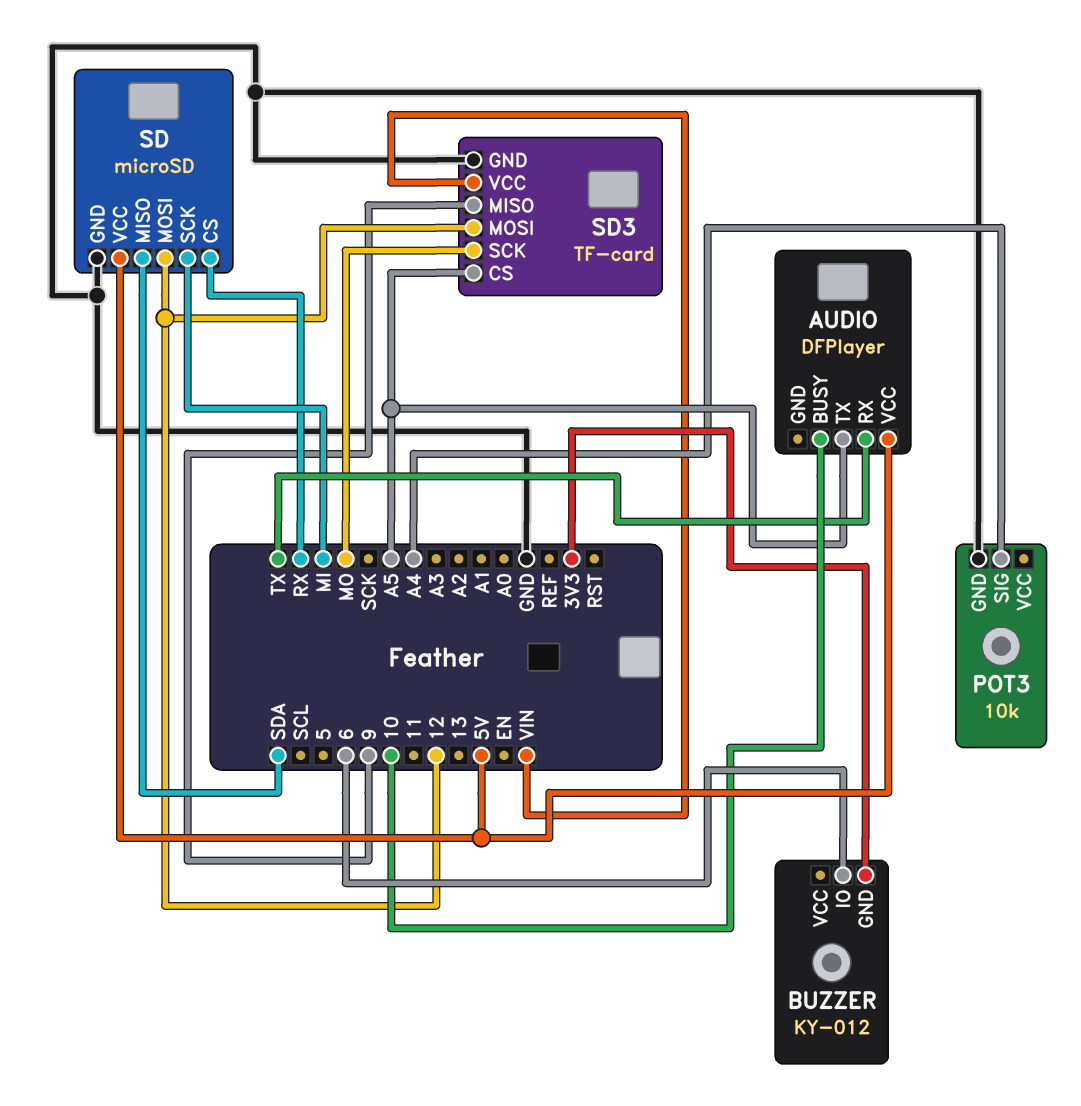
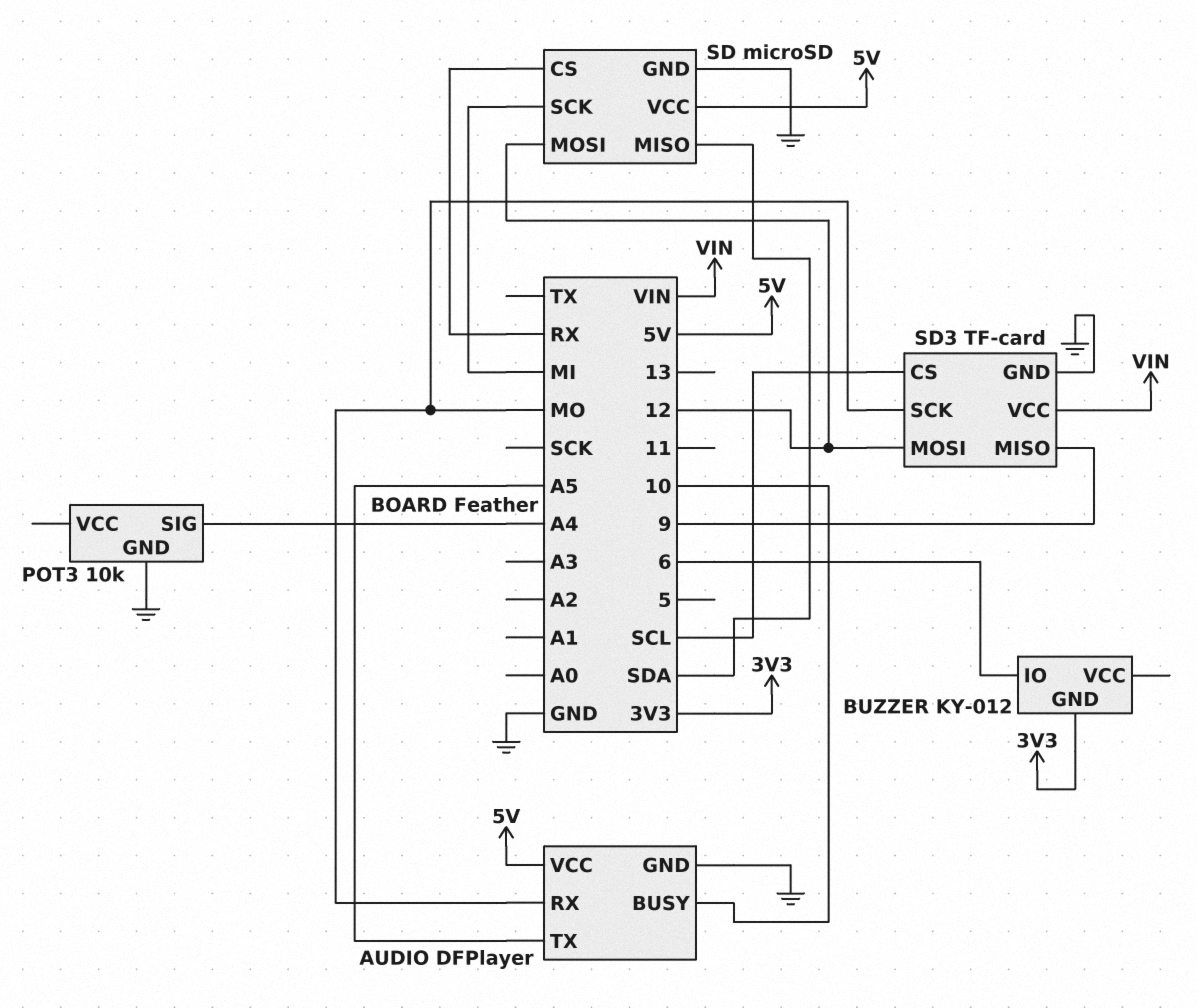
AUDIO pin GND: none -> GND
AUDIO pin RX: TX -> MO
SD3 pin CS: A5 -> SCL

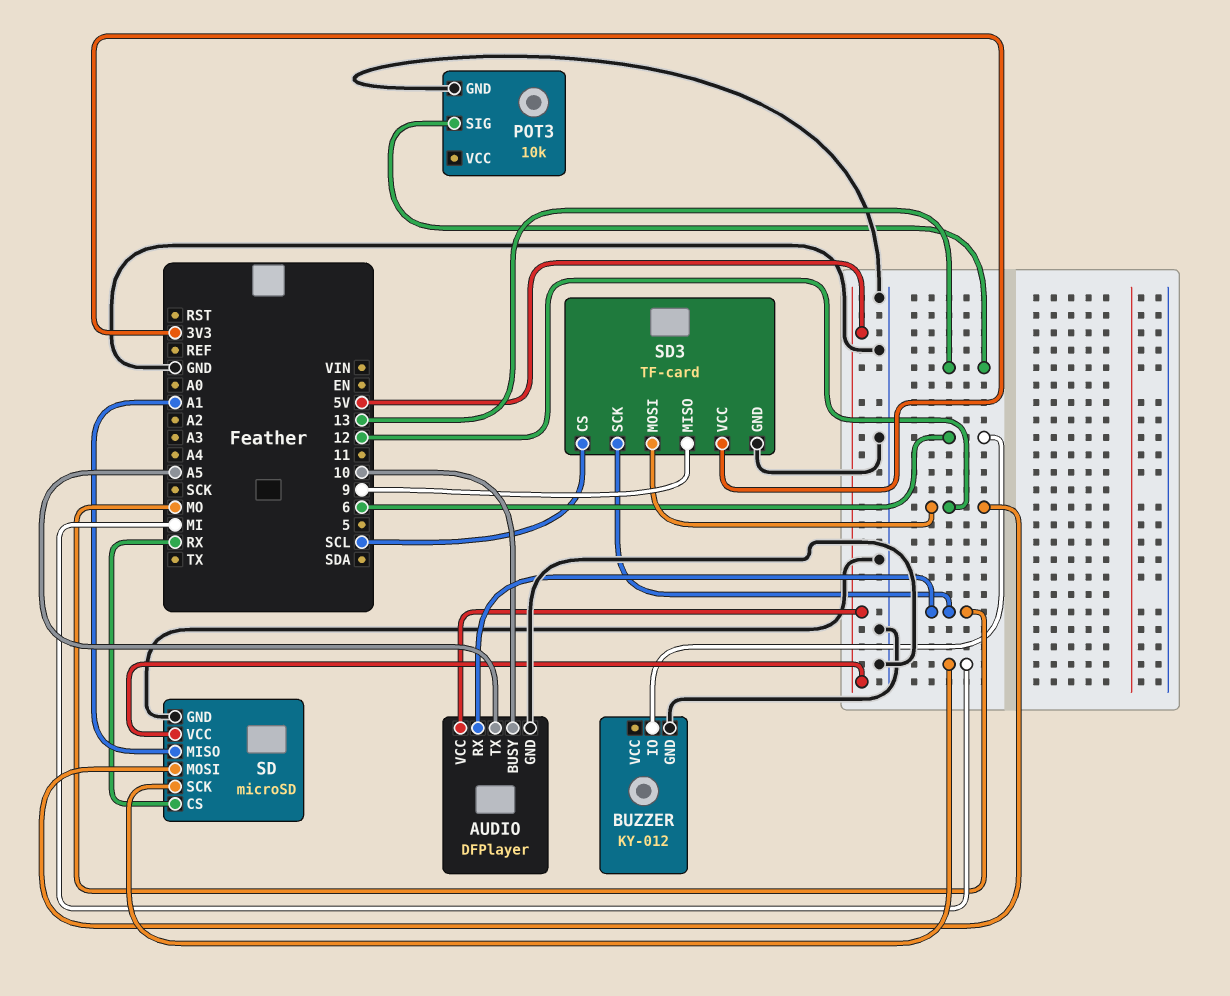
BUZZER pin GND: 3V3 -> GND
POT3 pin SIG: A4 -> 13
SD pin MISO: SDA -> A1
SD3 pin VCC: VIN -> 3V3

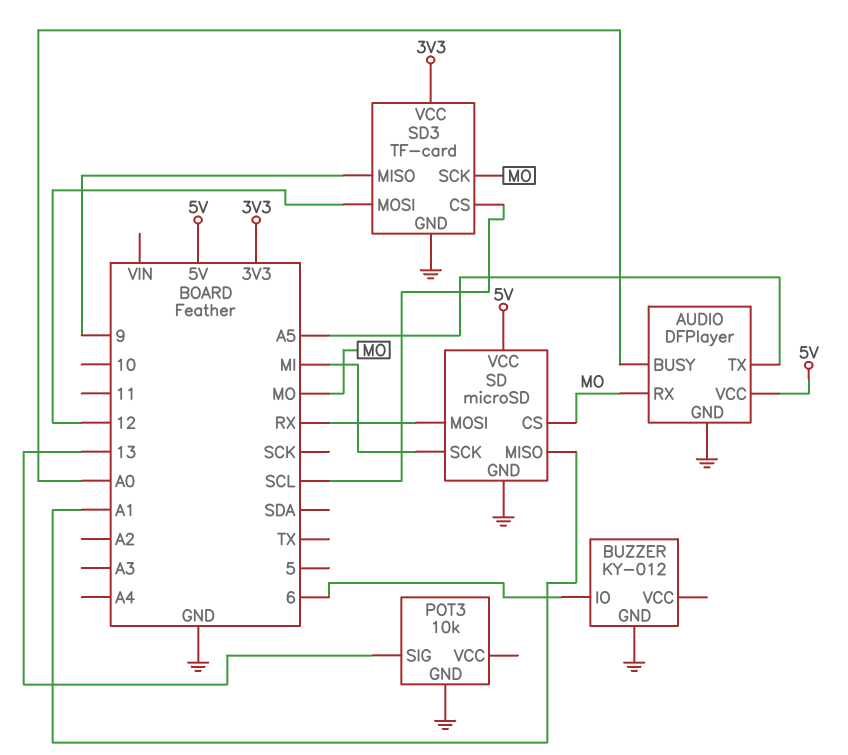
AUDIO pin BUSY: 10 -> A0
SD pin CS: RX -> MO
SD pin MOSI: 12 -> RX

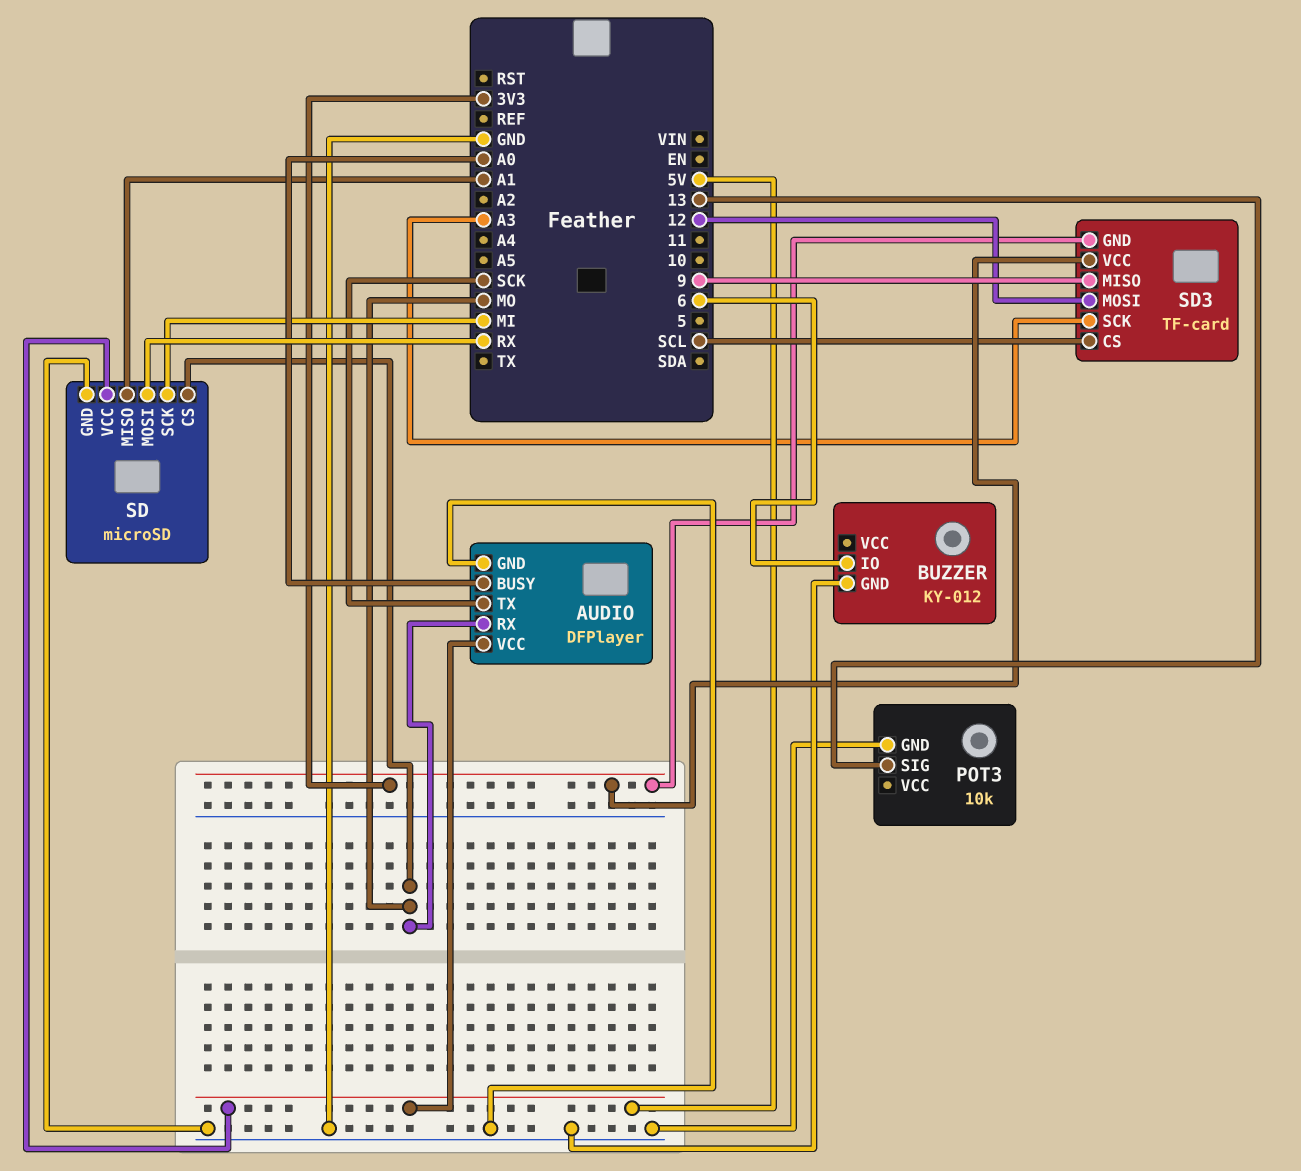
AUDIO pin TX: A5 -> SCK
SD3 pin GND: GND -> 3V3
SD3 pin SCK: MO -> A3

